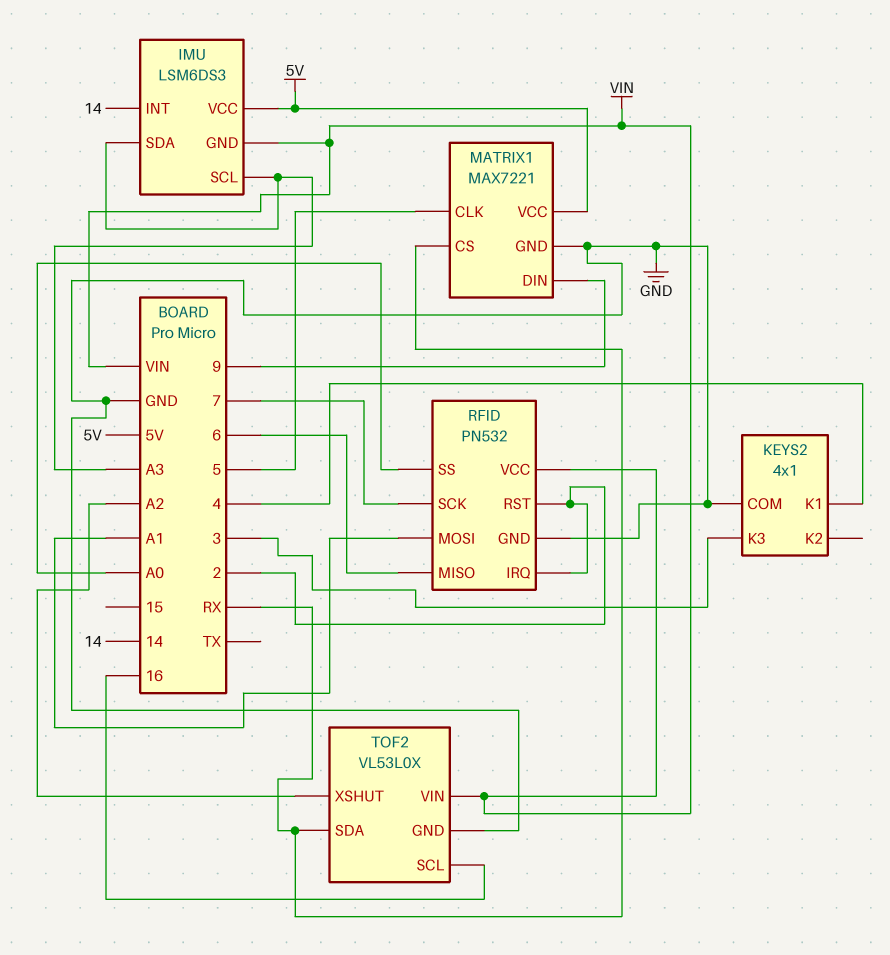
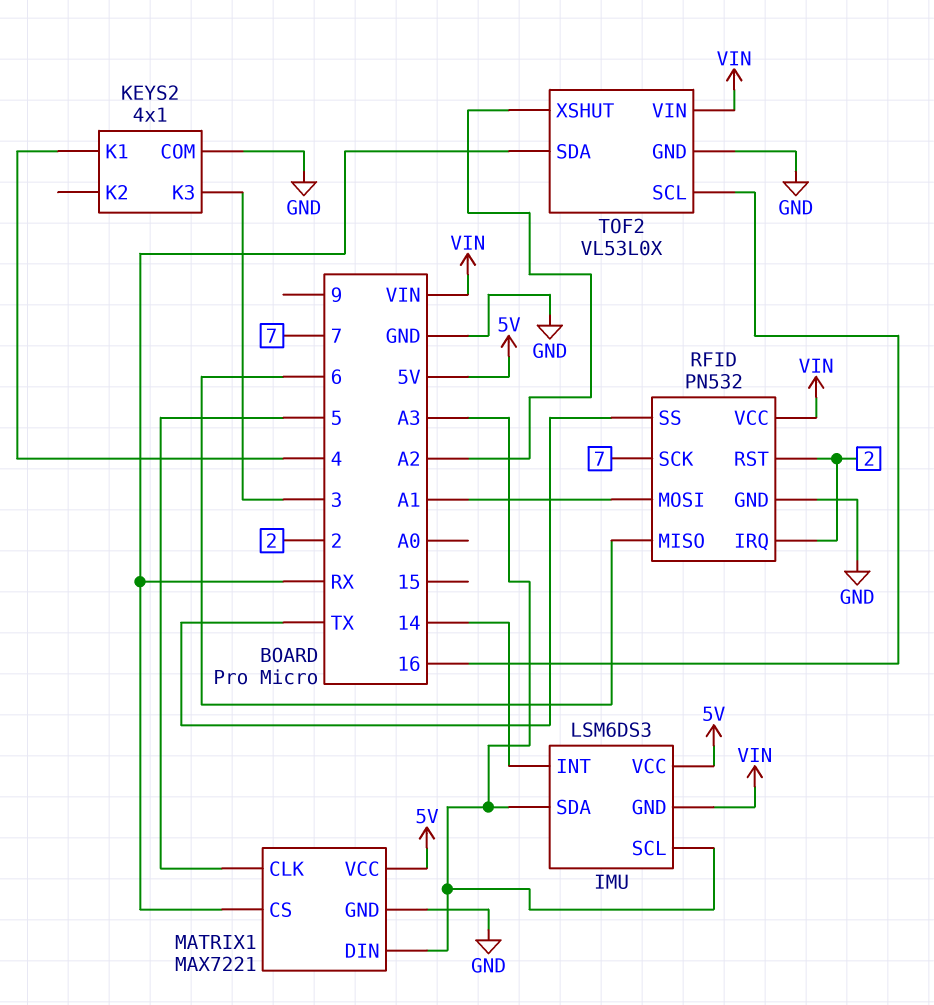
MATRIX1 pin DIN: 9 -> A3
RFID pin SS: A0 -> TX

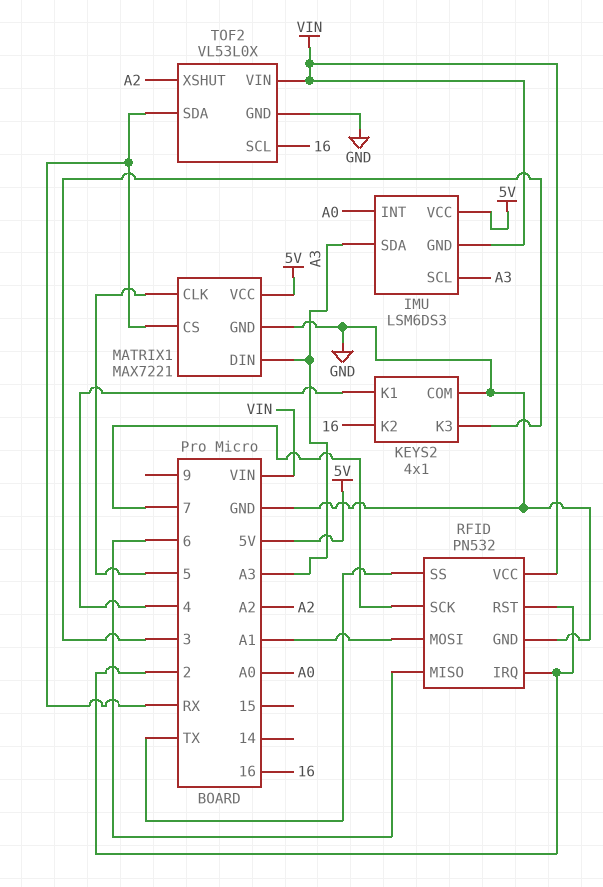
IMU pin INT: 14 -> A0
KEYS2 pin K2: none -> 16

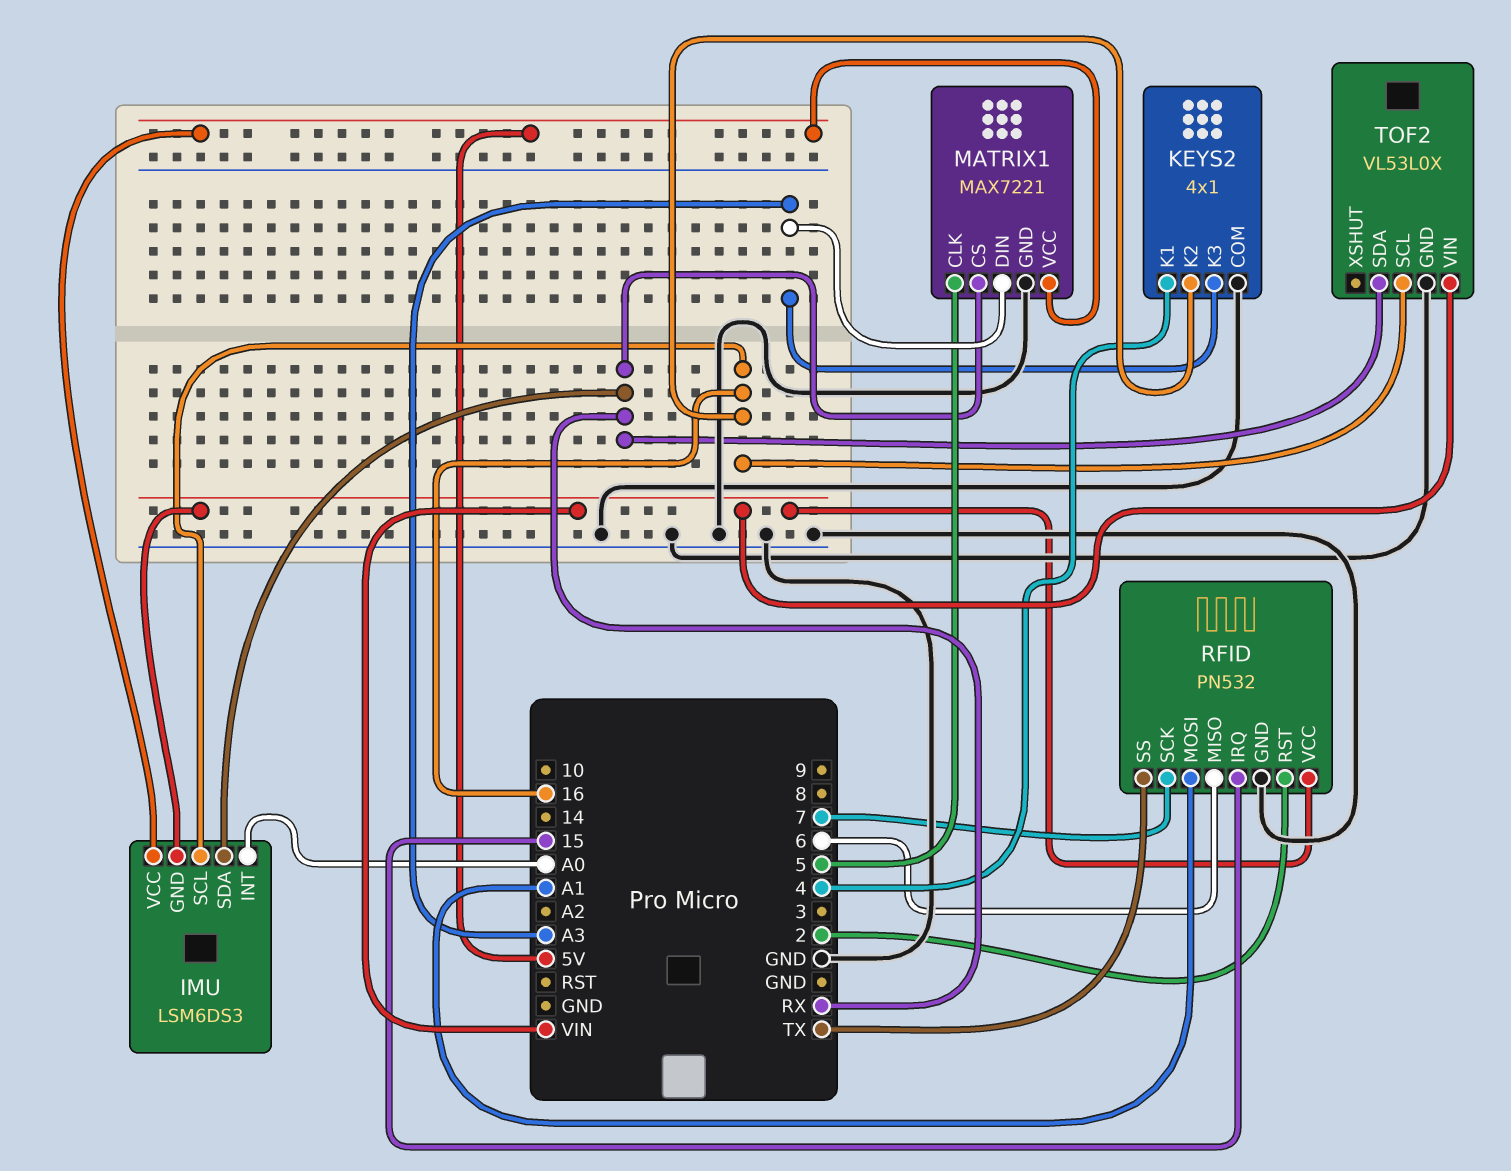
IMU pin SCL: A3 -> 16
IMU pin SDA: A3 -> RX
KEYS2 pin K3: 3 -> A3
RFID pin IRQ: 2 -> 15
TOF2 pin XSHUT: A2 -> none

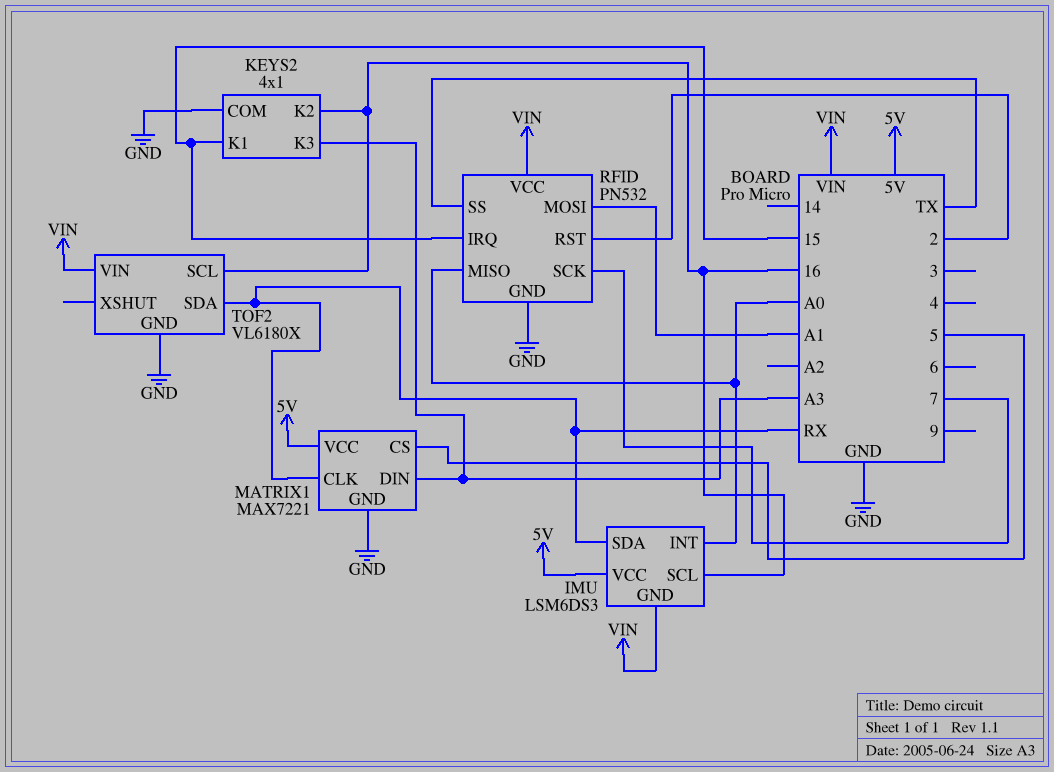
KEYS2 pin K1: 4 -> 15
MATRIX1 pin CLK: 5 -> RX
MATRIX1 pin CS: RX -> 5
RFID pin MISO: 6 -> A0
TOF2: VL53L0X -> VL6180X

